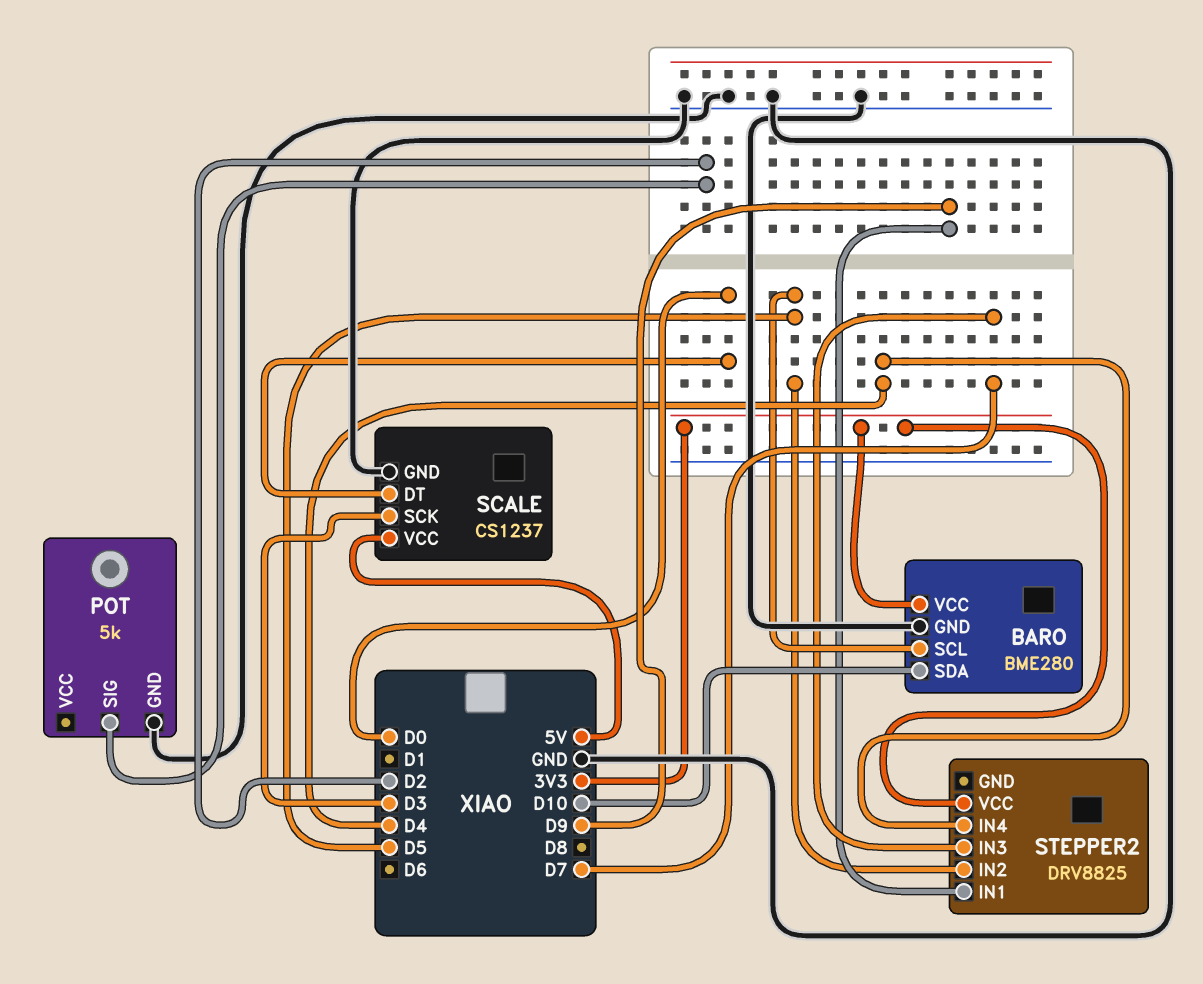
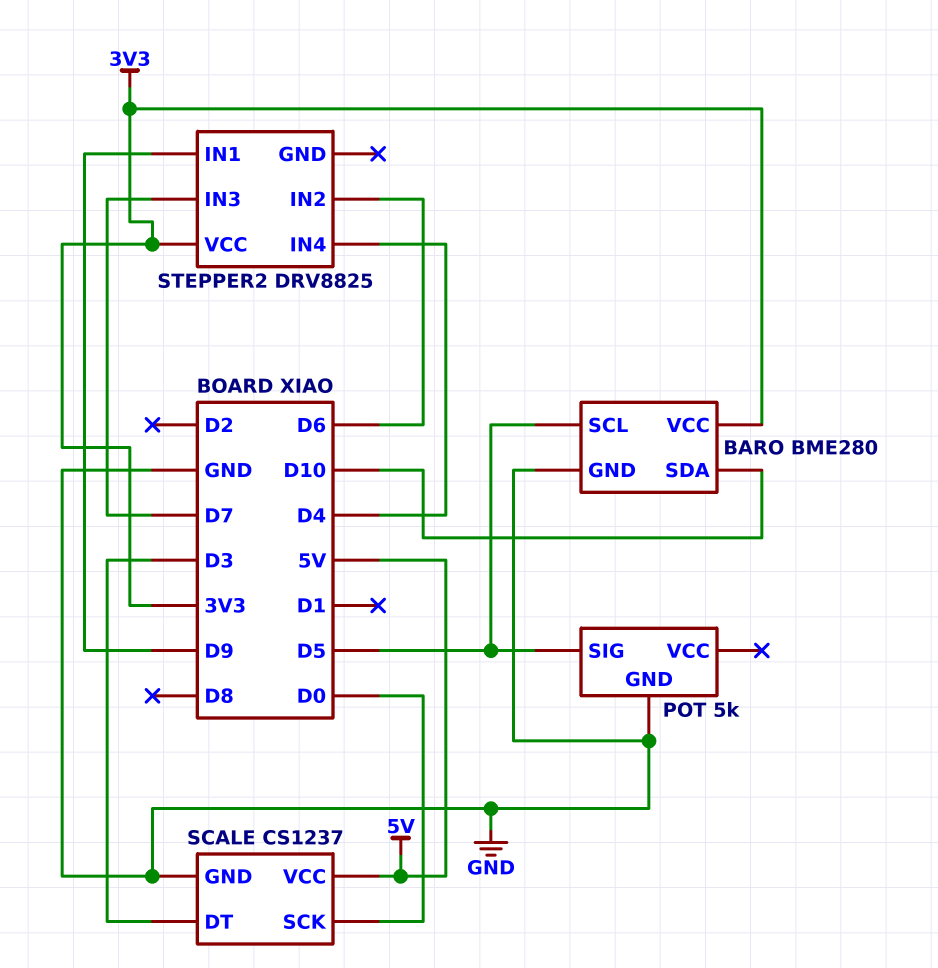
POT pin SIG: D2 -> D5
SCALE pin DT: D0 -> D3
SCALE pin SCK: D3 -> D0
STEPPER2 pin IN2: D5 -> D6

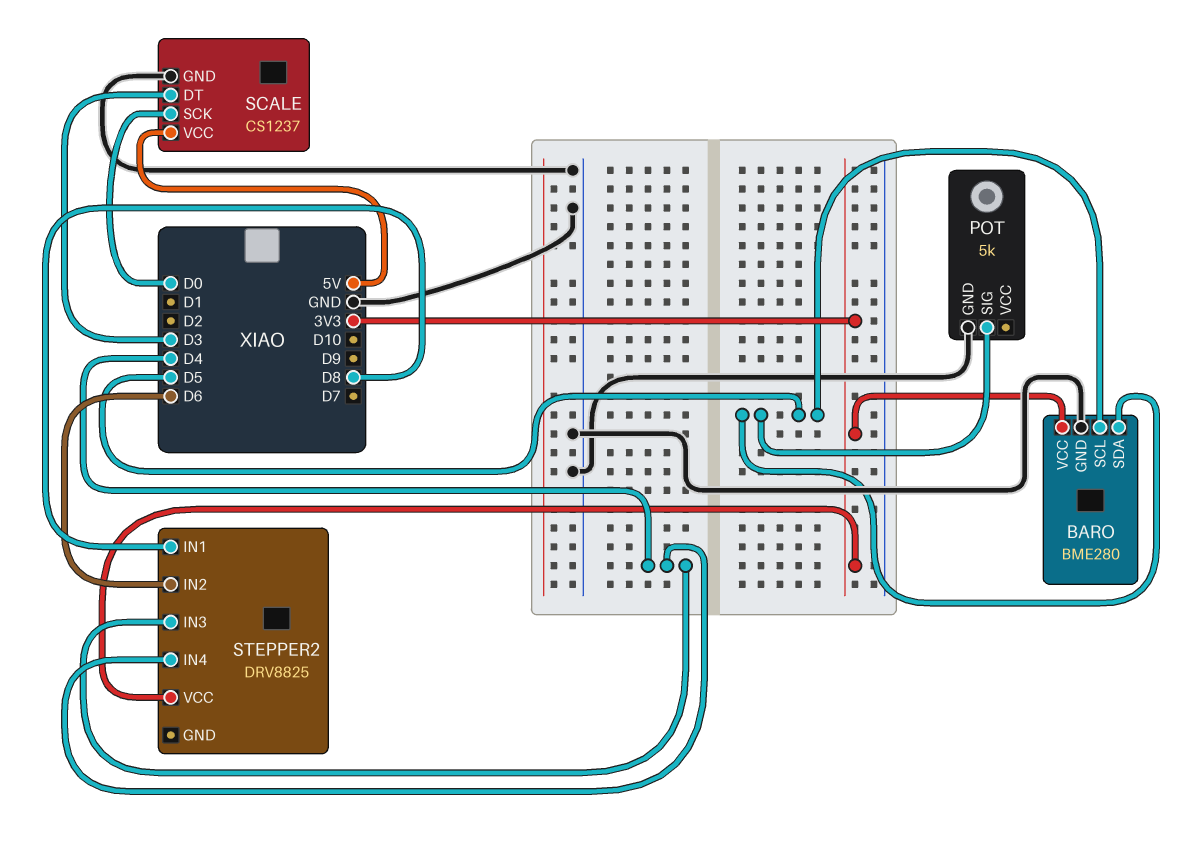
BARO pin SDA: D10 -> D5
STEPPER2 pin IN1: D9 -> D8
STEPPER2 pin IN3: D7 -> D4

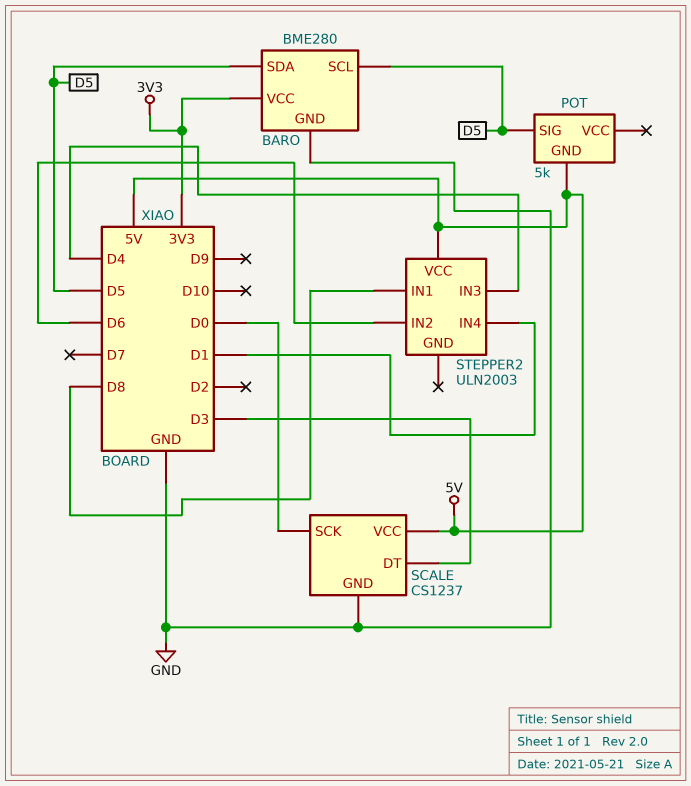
POT pin GND: GND -> 5V
STEPPER2: DRV8825 -> ULN2003
STEPPER2 pin IN4: D4 -> D1
STEPPER2 pin VCC: 3V3 -> 5V

